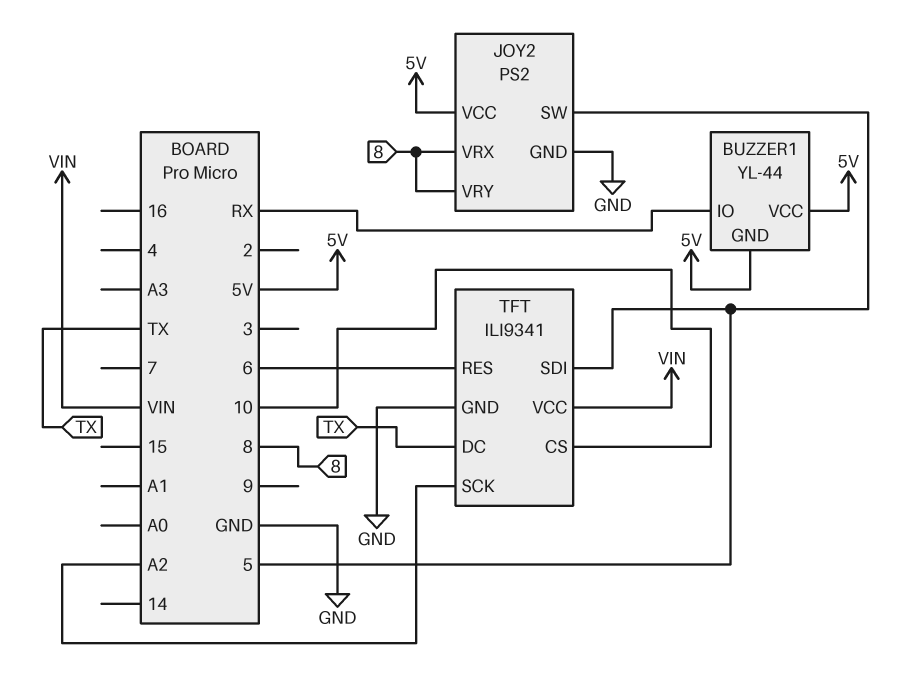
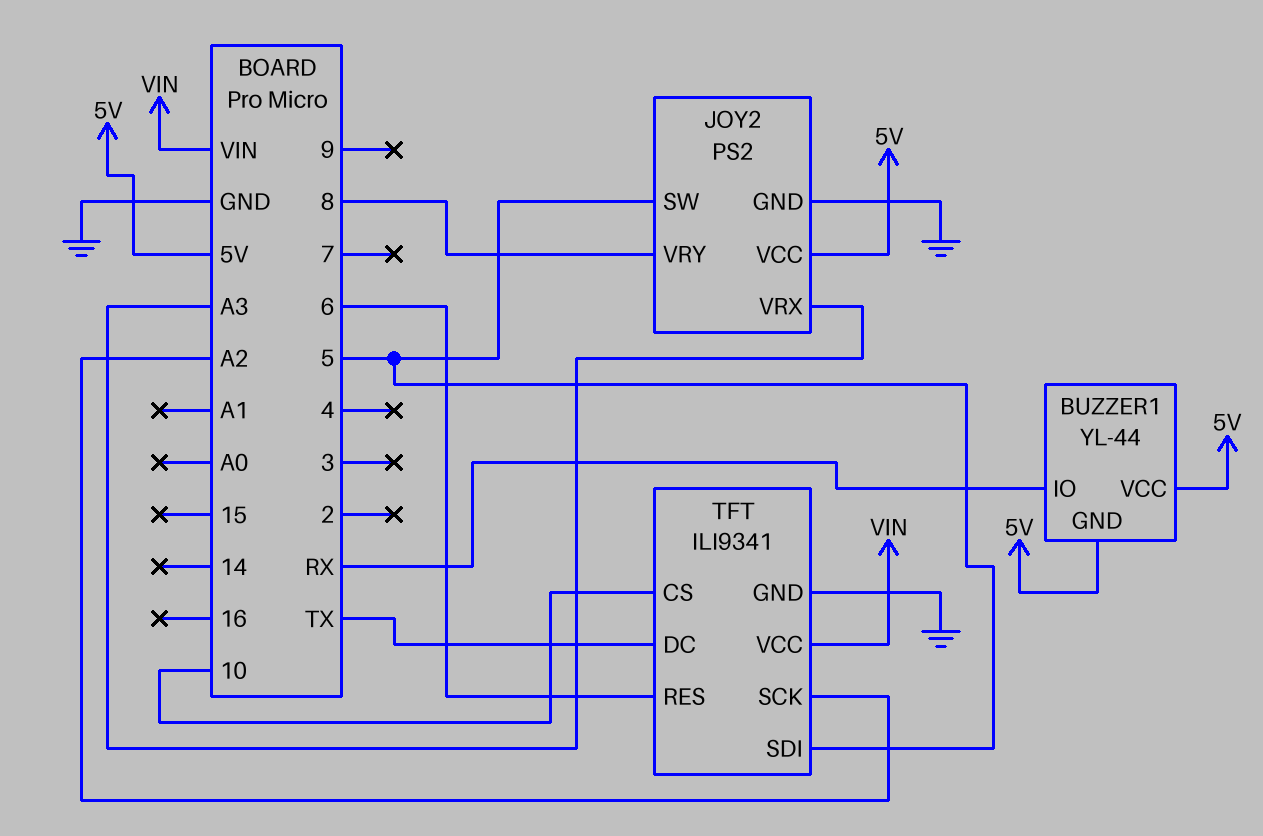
JOY2 pin VRX: 8 -> A3

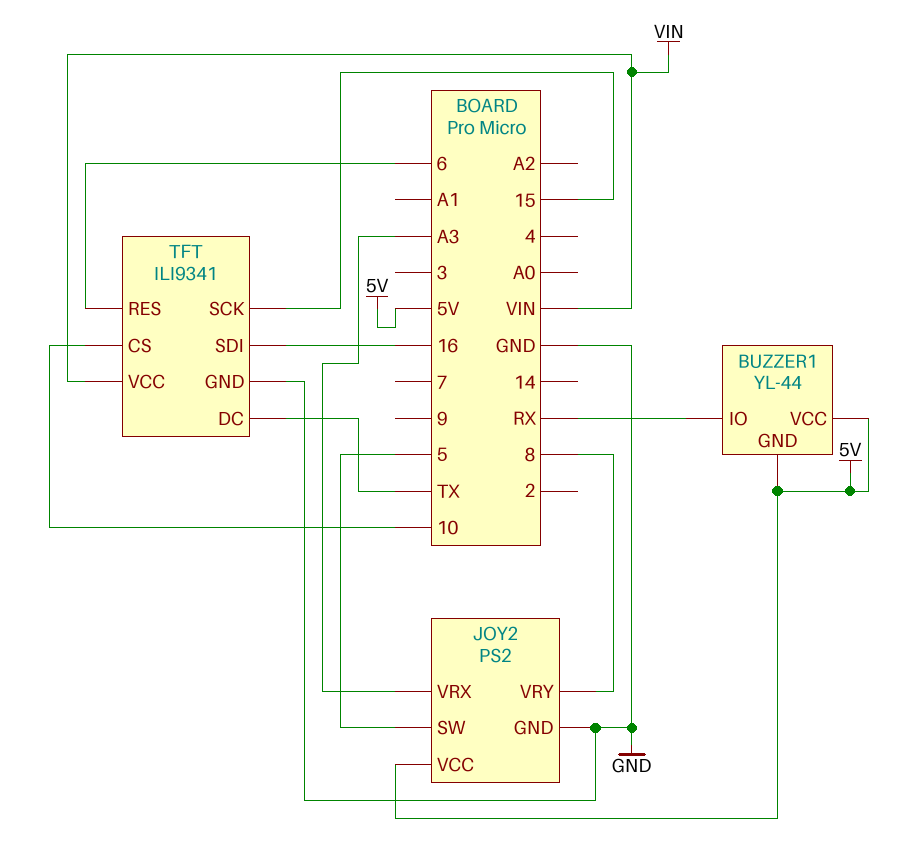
TFT pin SCK: A2 -> 15
TFT pin SDI: 5 -> 16

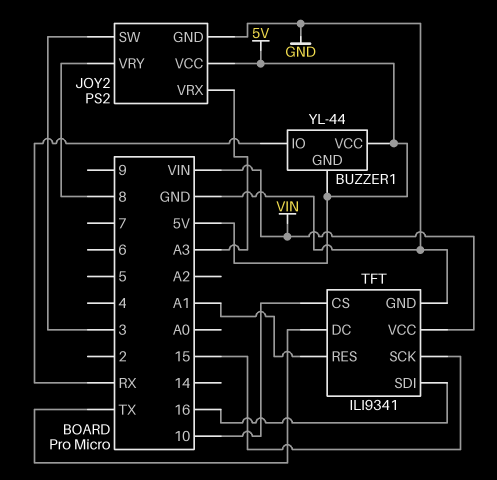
JOY2 pin SW: 5 -> 3
TFT pin RES: 6 -> A1

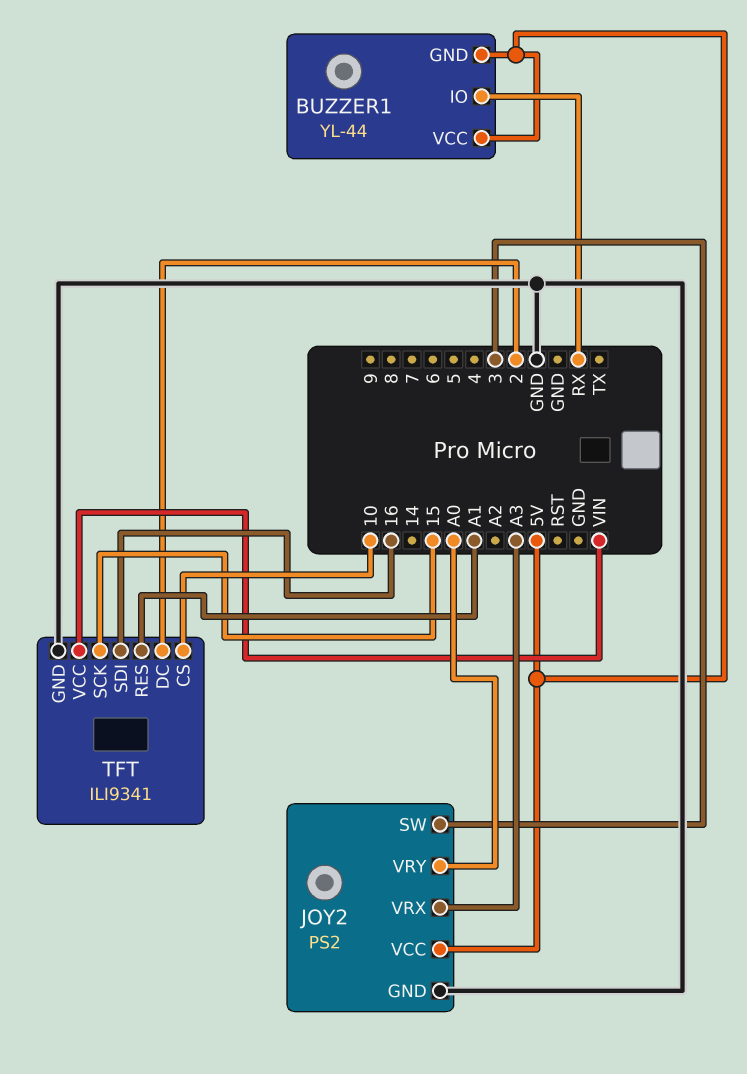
JOY2 pin VRY: 8 -> A0
TFT pin DC: TX -> 2

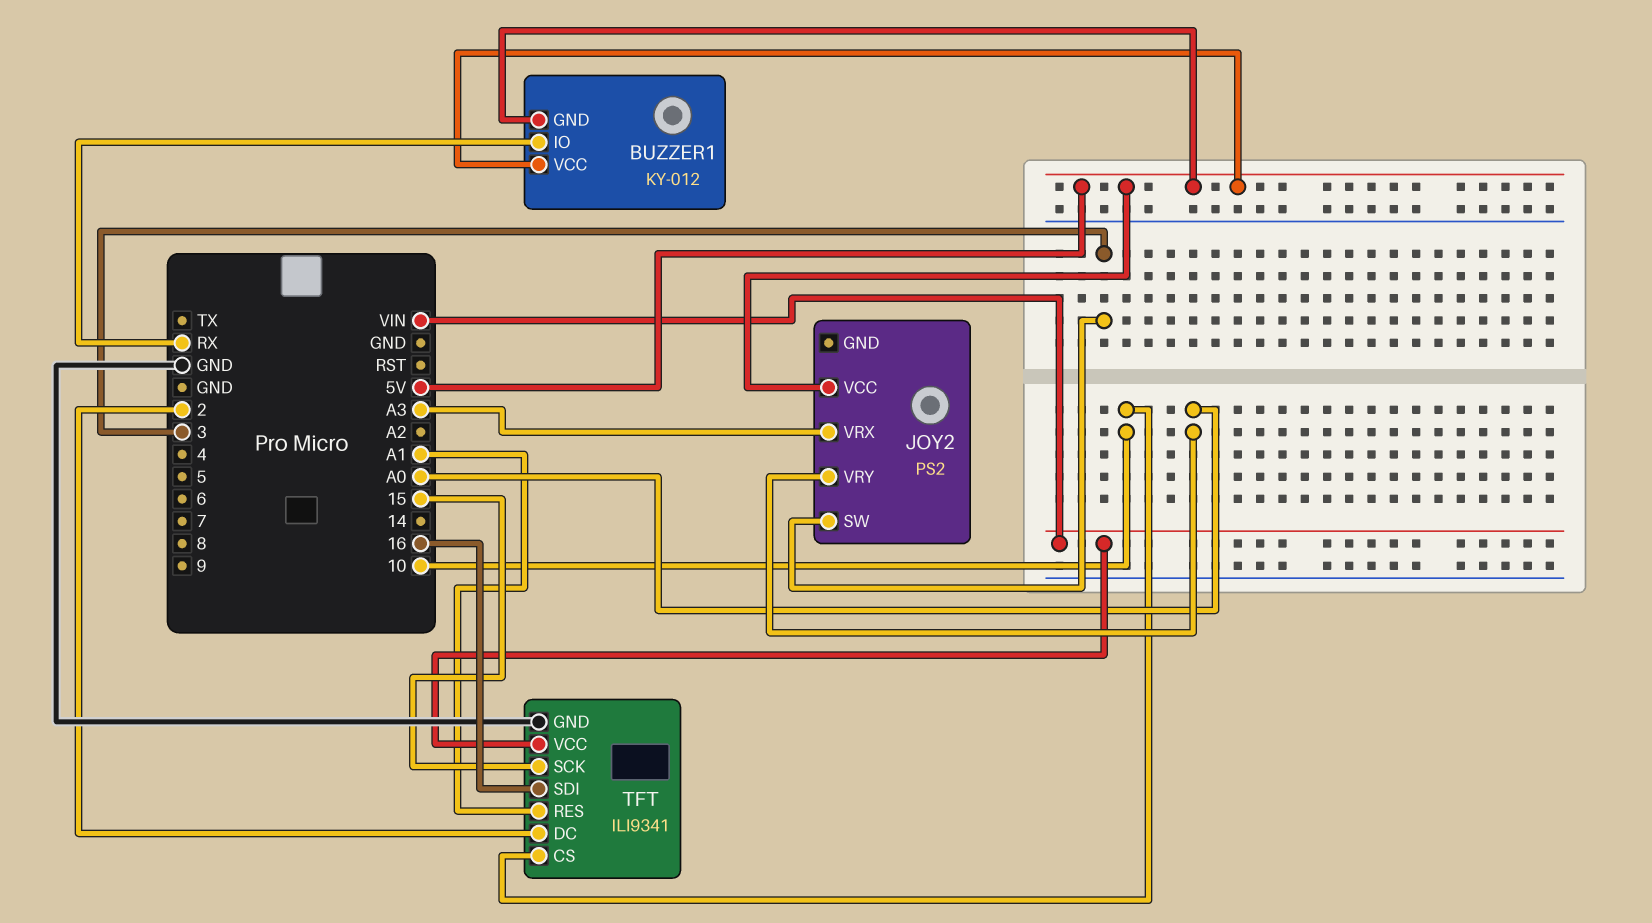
BUZZER1: YL-44 -> KY-012
JOY2 pin GND: GND -> none

